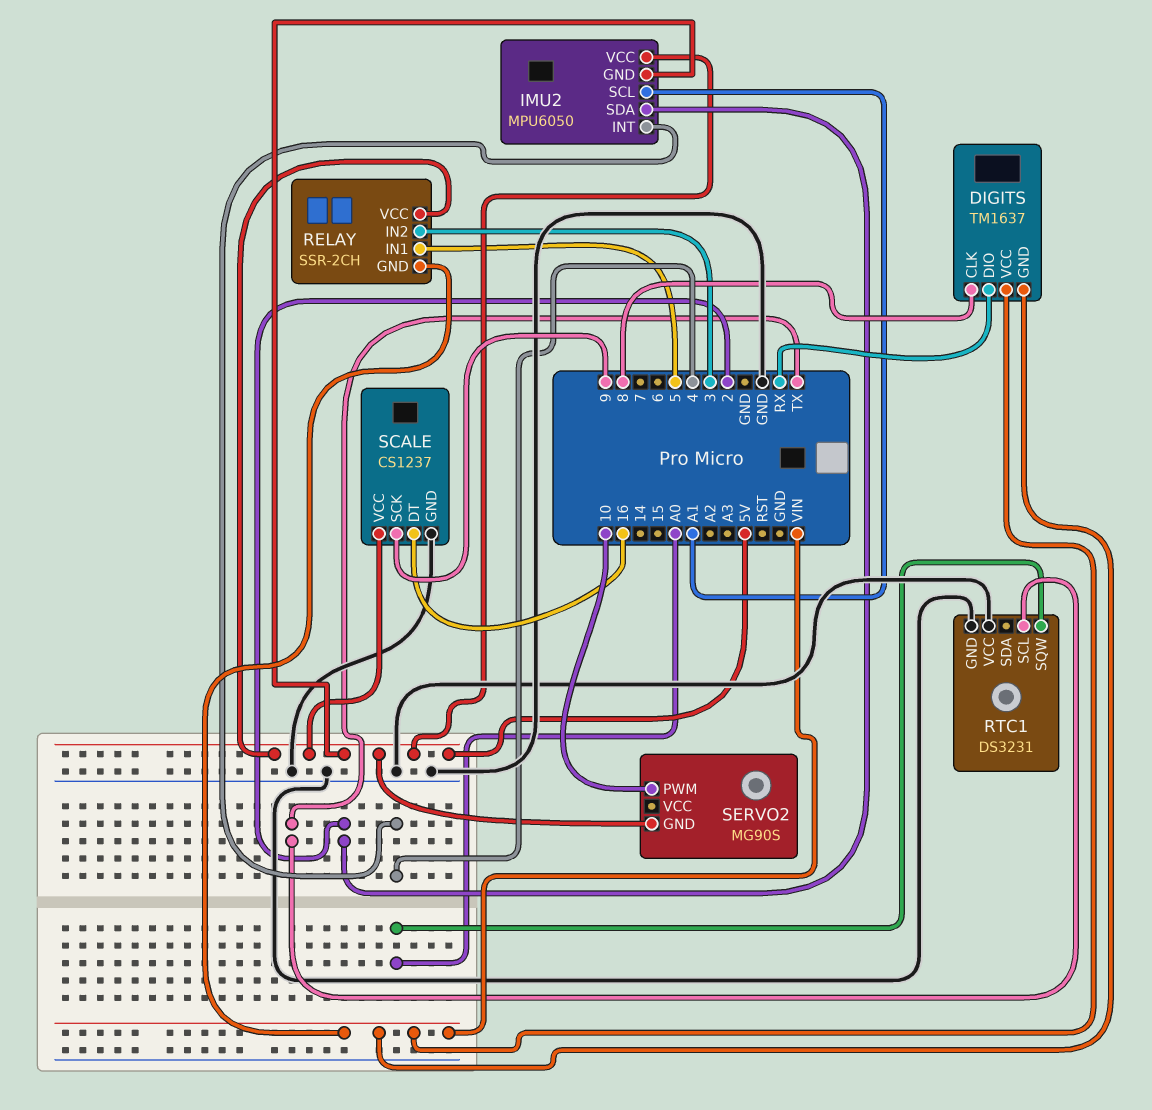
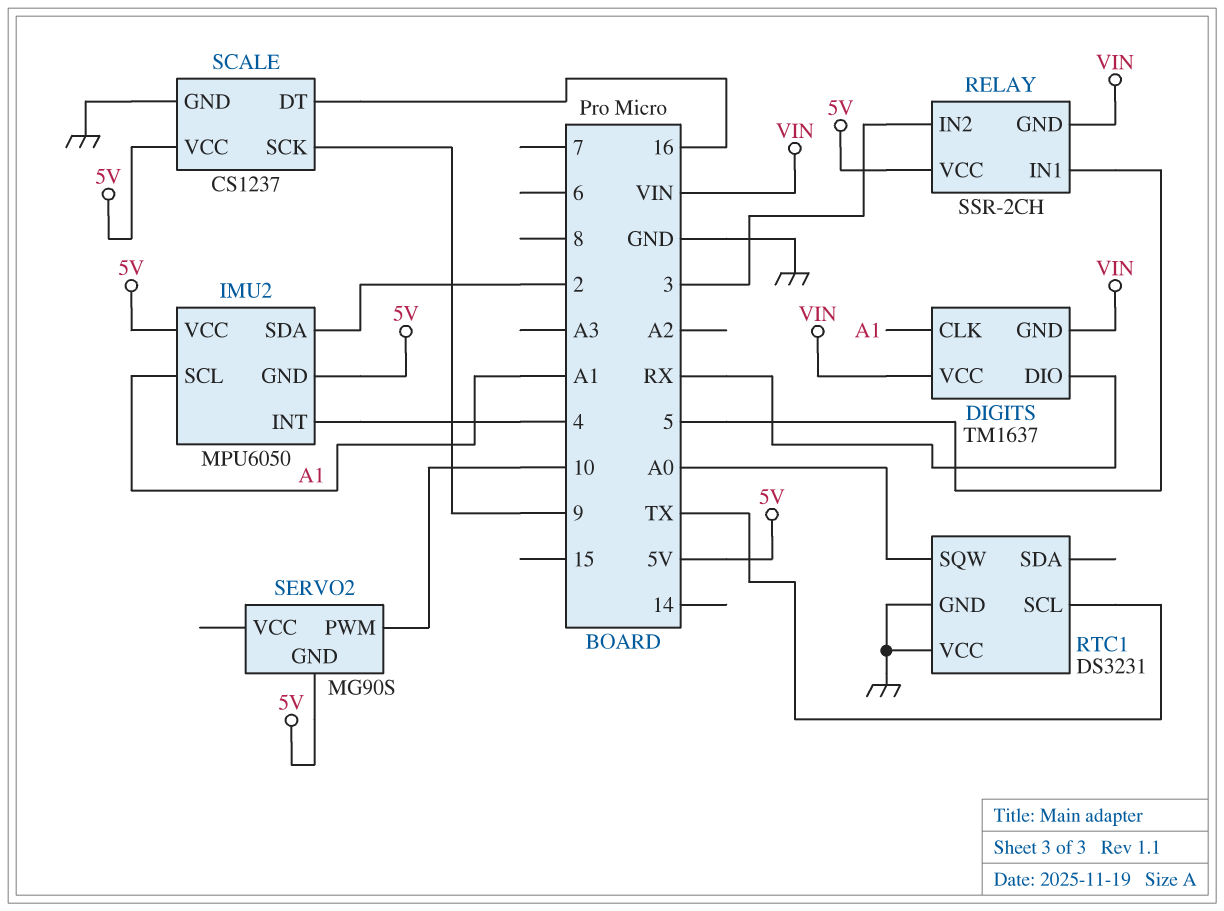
DIGITS pin CLK: 8 -> A1

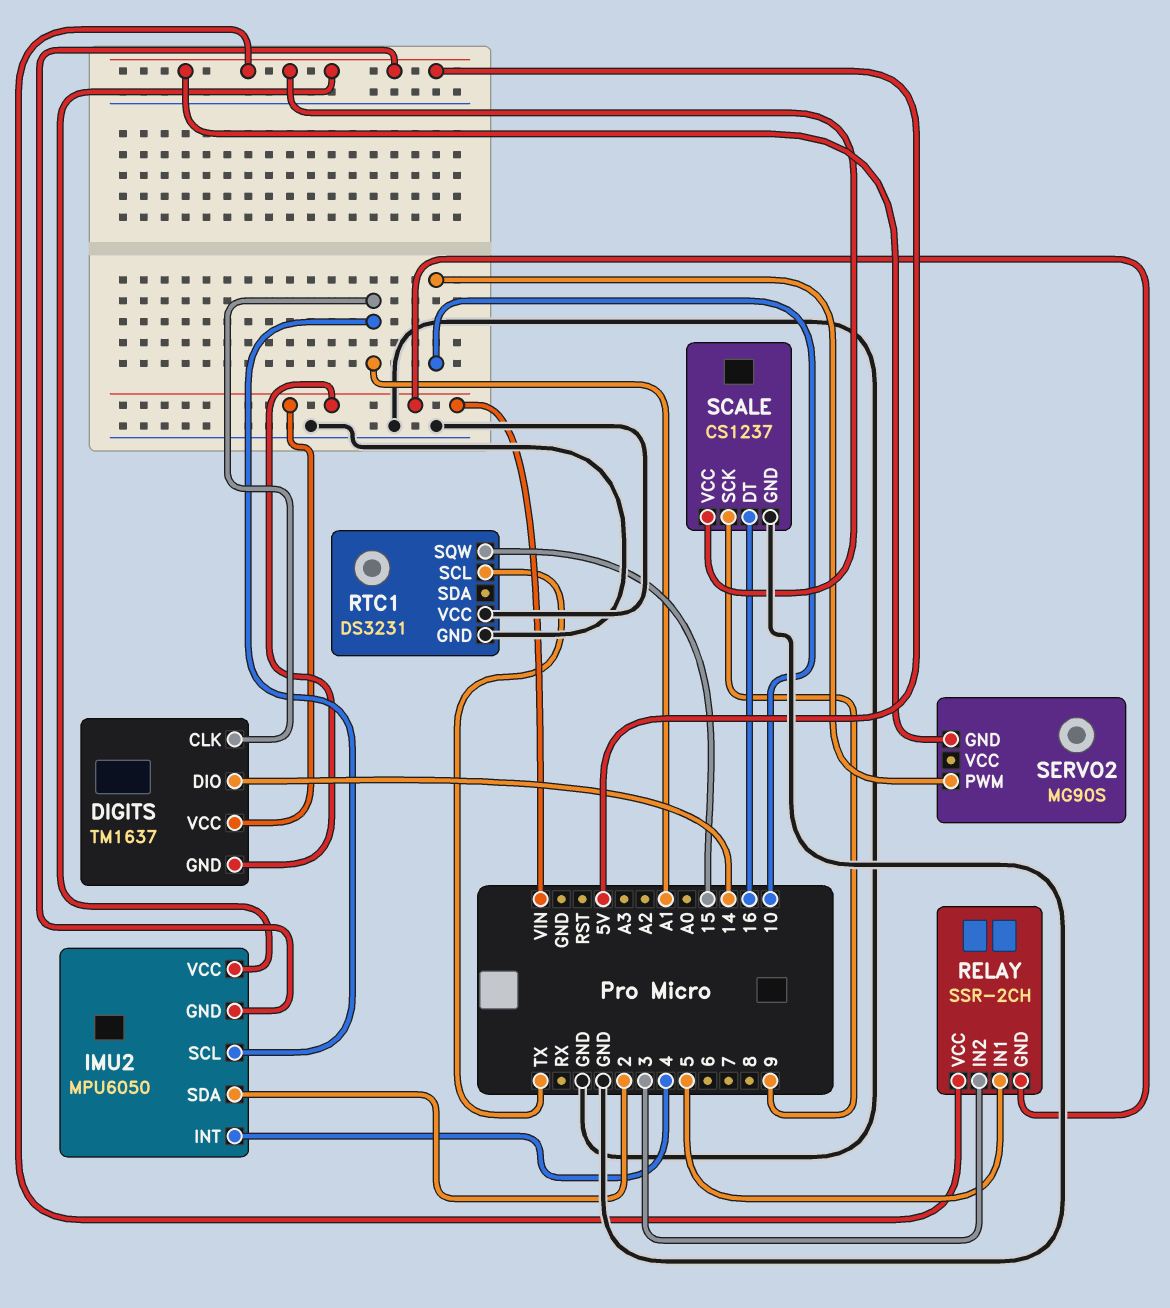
DIGITS pin DIO: RX -> 14
RTC1 pin SQW: A0 -> 15

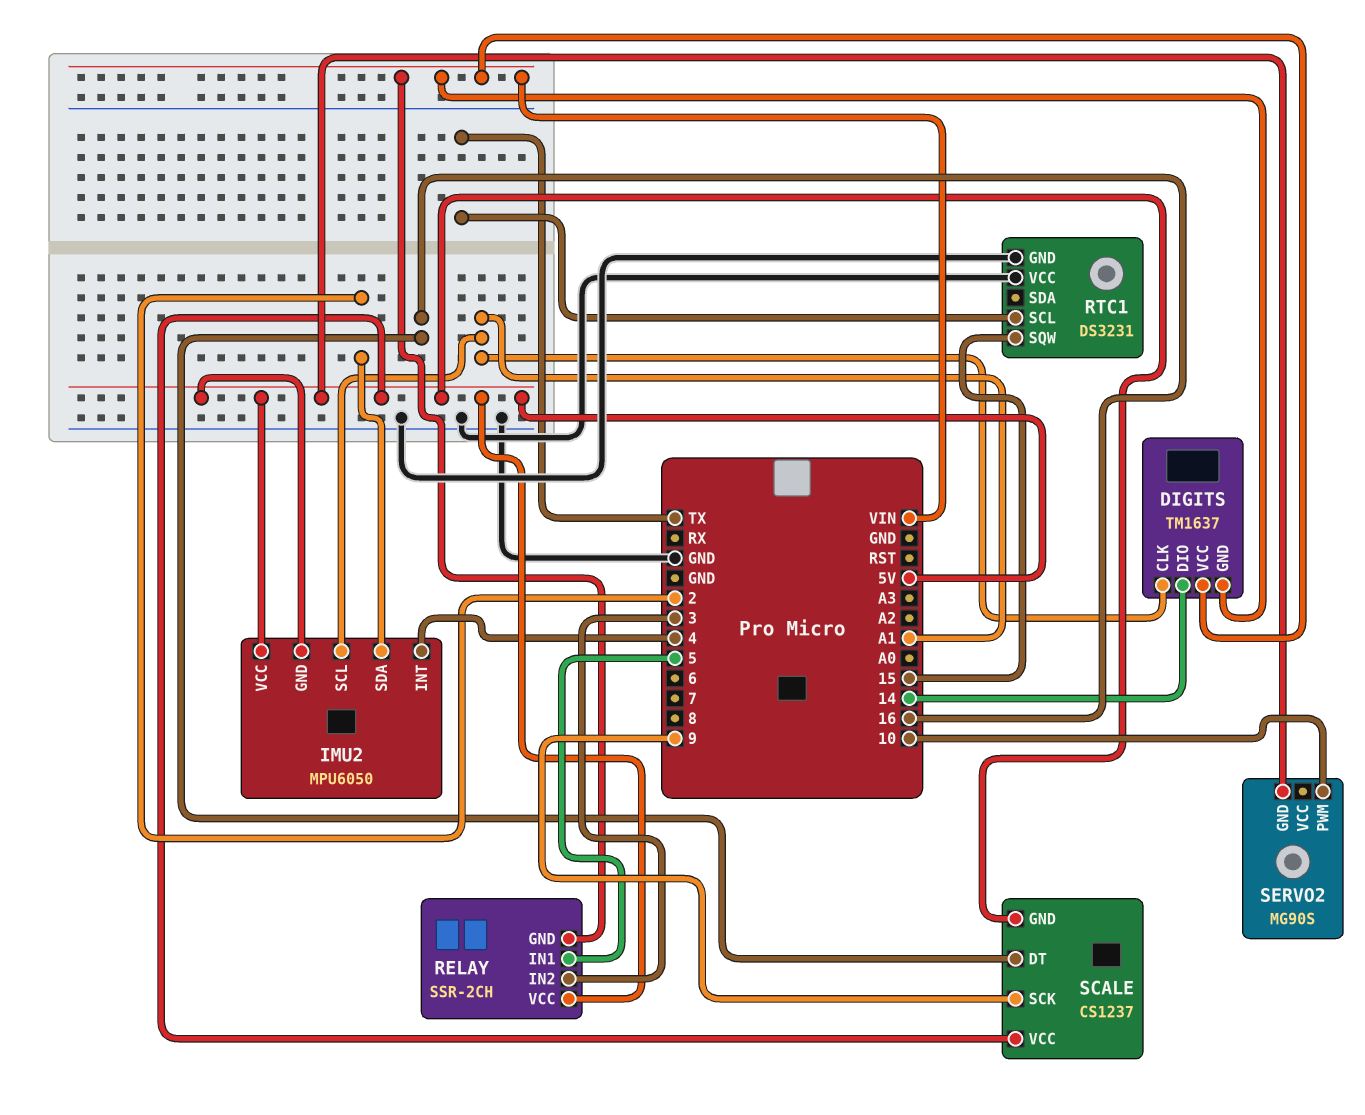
SCALE pin GND: GND -> 5V

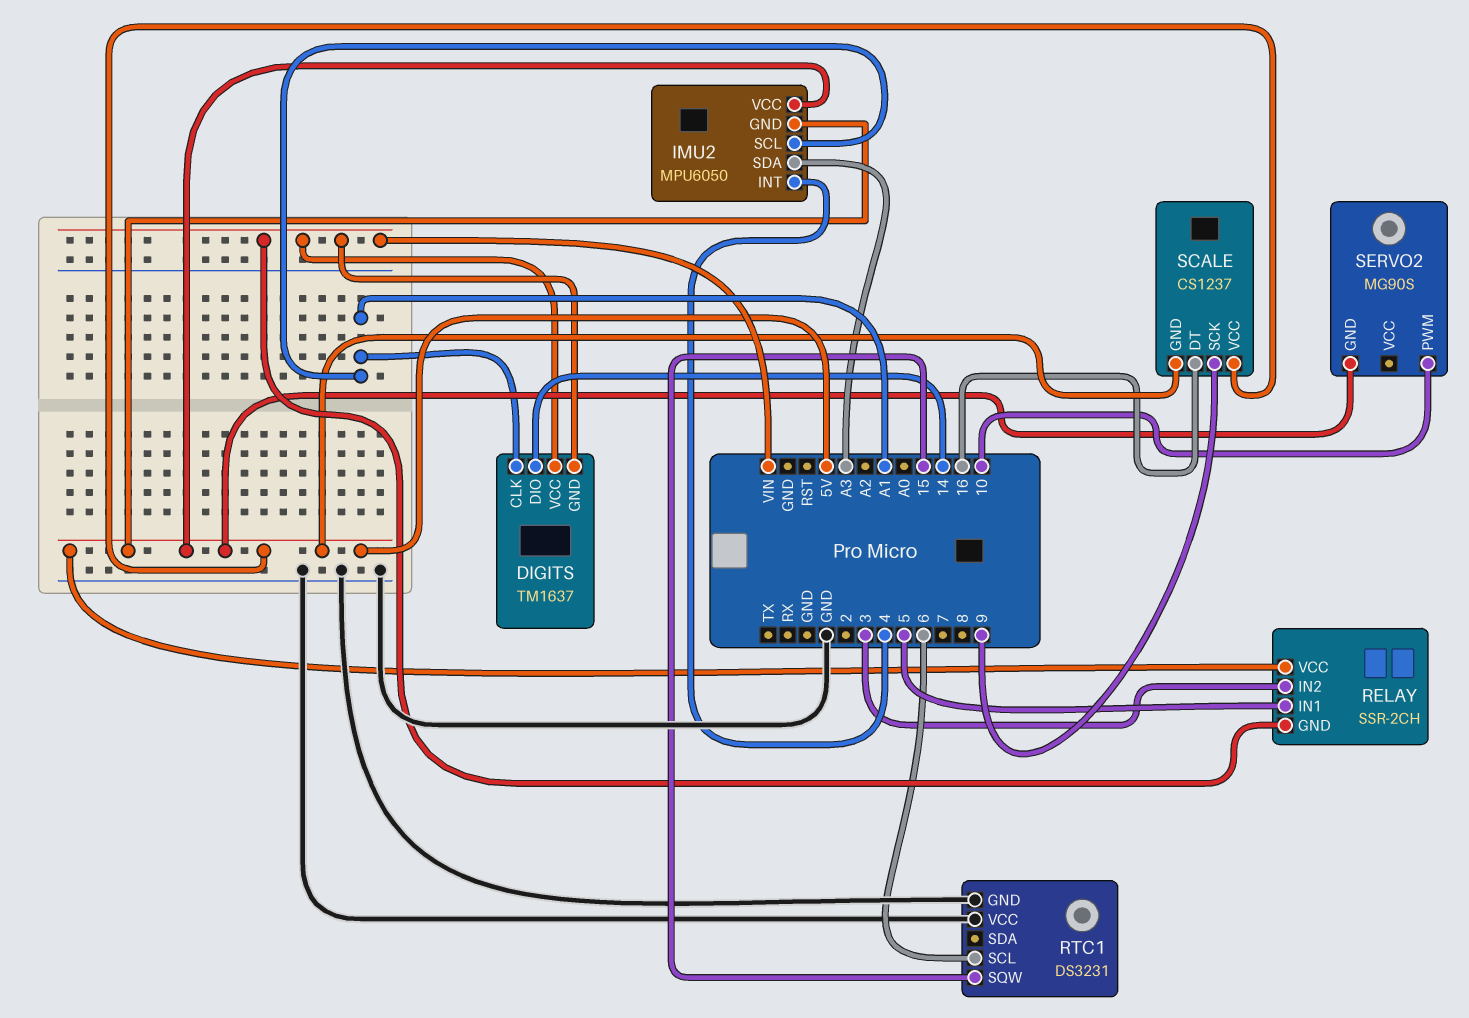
IMU2 pin SDA: 2 -> A3
RTC1 pin SCL: TX -> 6

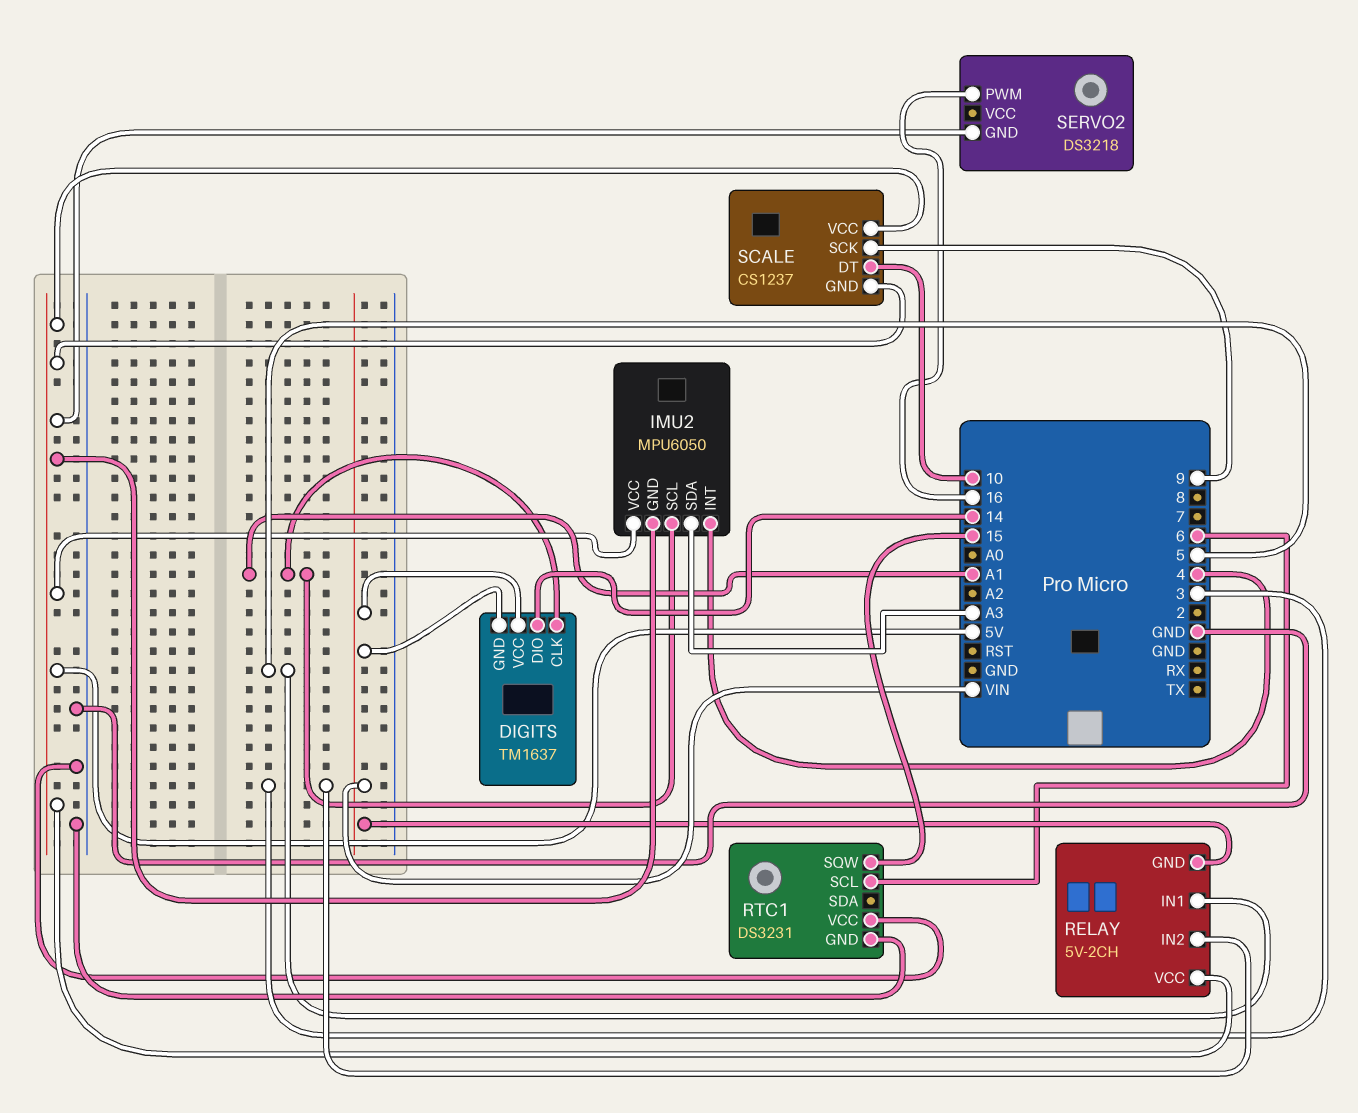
RELAY: SSR-2CH -> 5V-2CH
SCALE pin DT: 16 -> 10
SERVO2: MG90S -> DS3218
SERVO2 pin PWM: 10 -> 16

